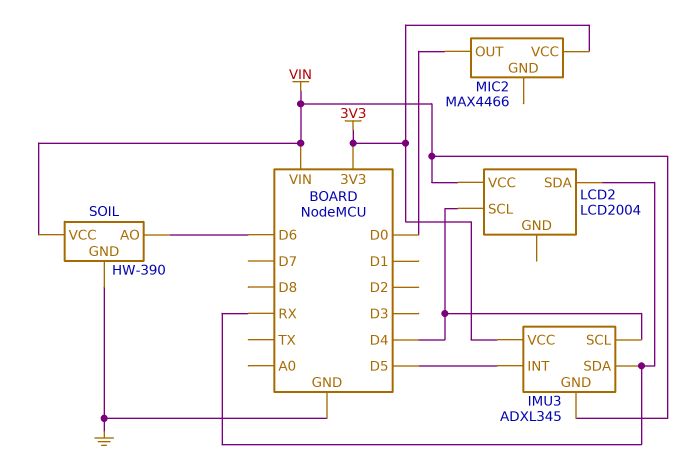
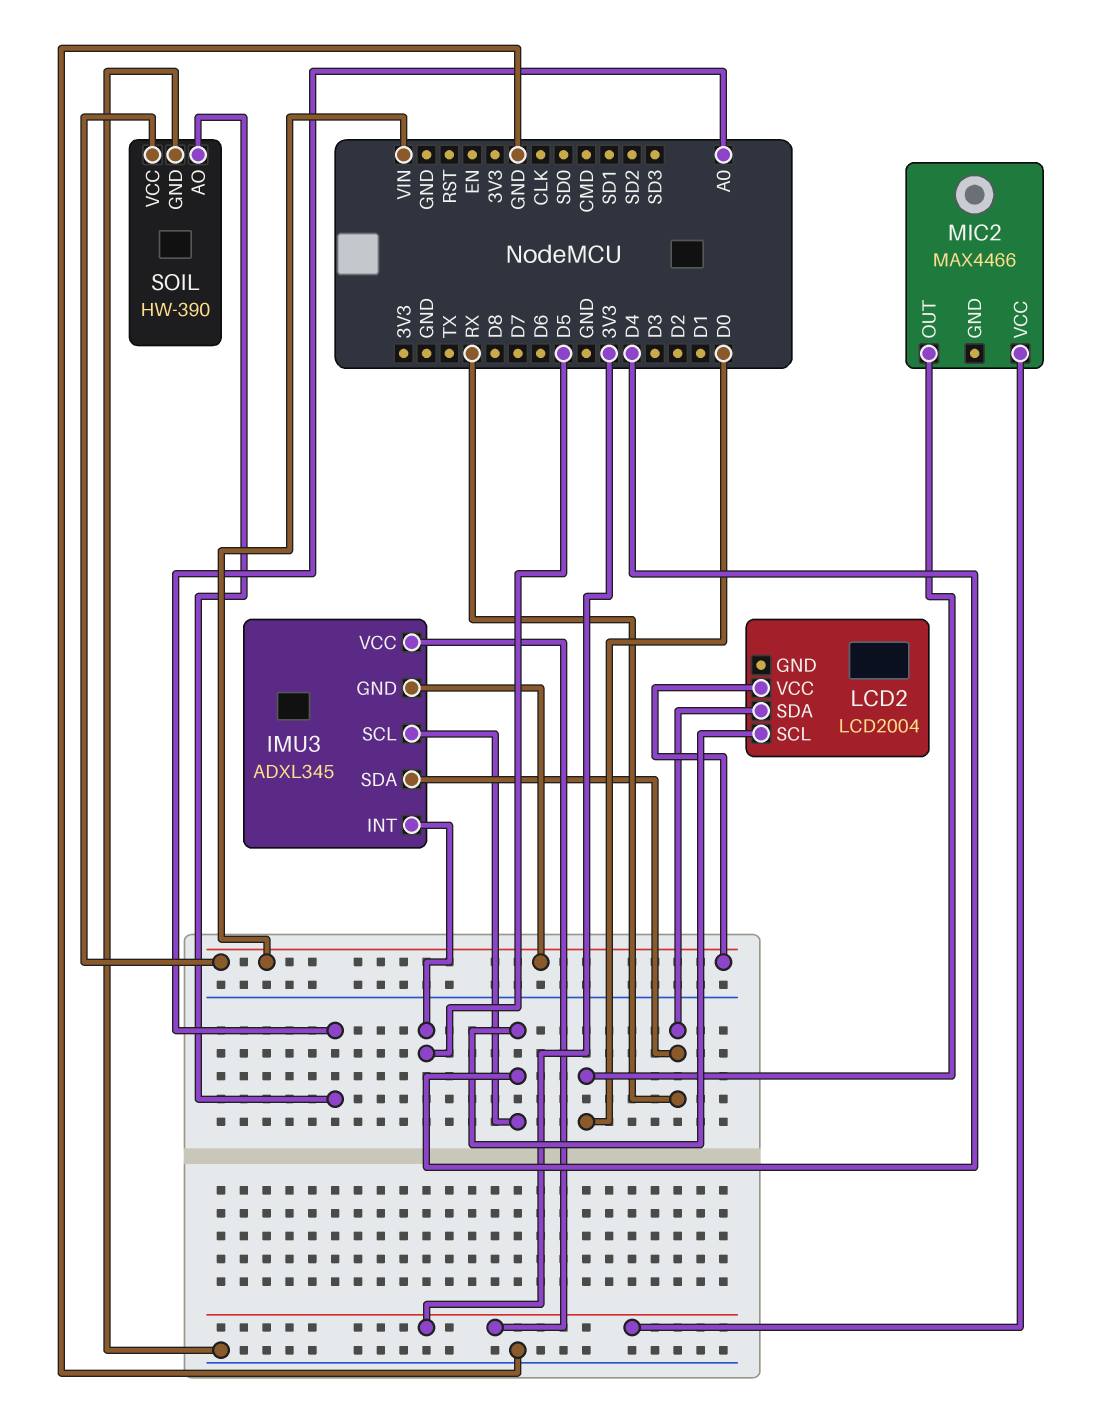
SOIL pin AO: D6 -> A0

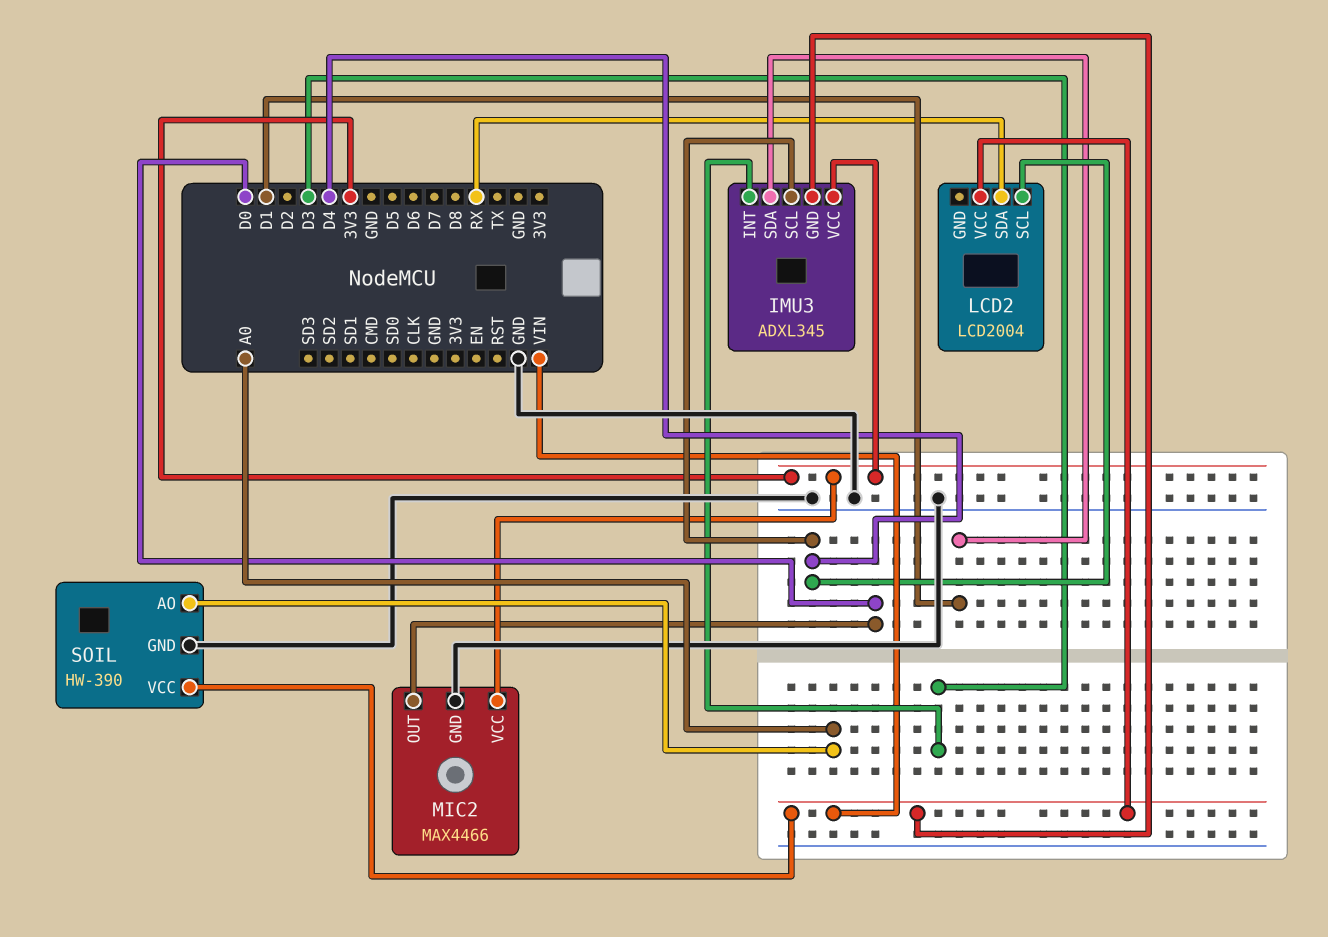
IMU3 pin INT: D5 -> D3
IMU3 pin SDA: RX -> D1
MIC2 pin GND: none -> GND

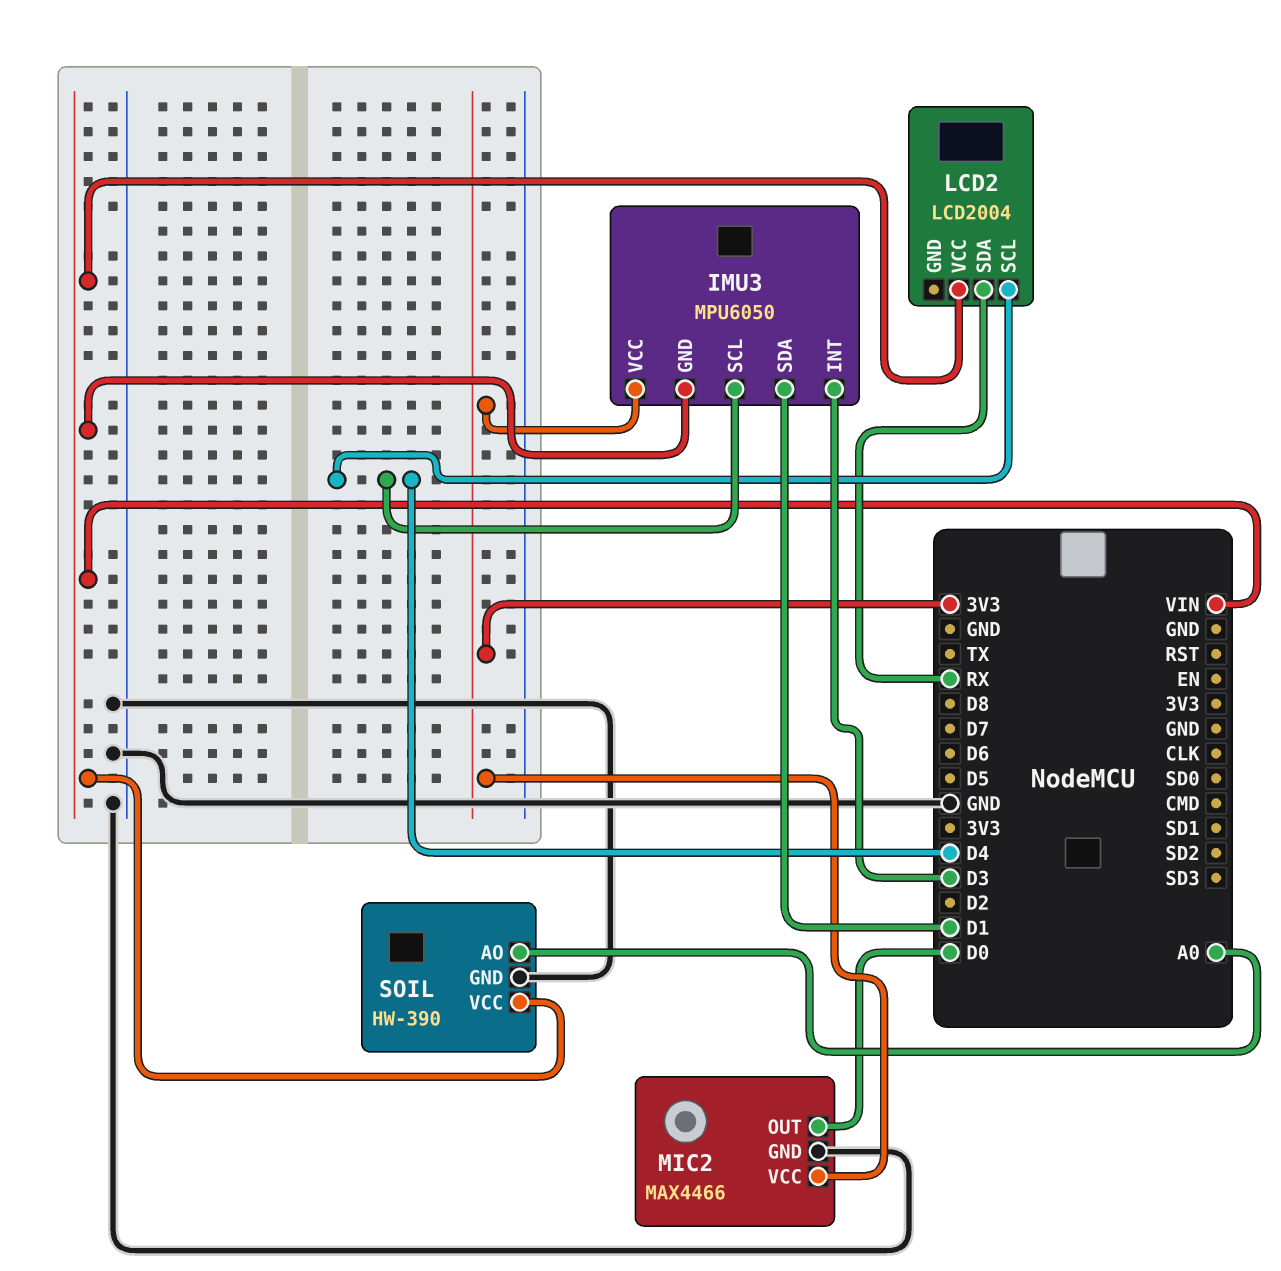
IMU3: ADXL345 -> MPU6050

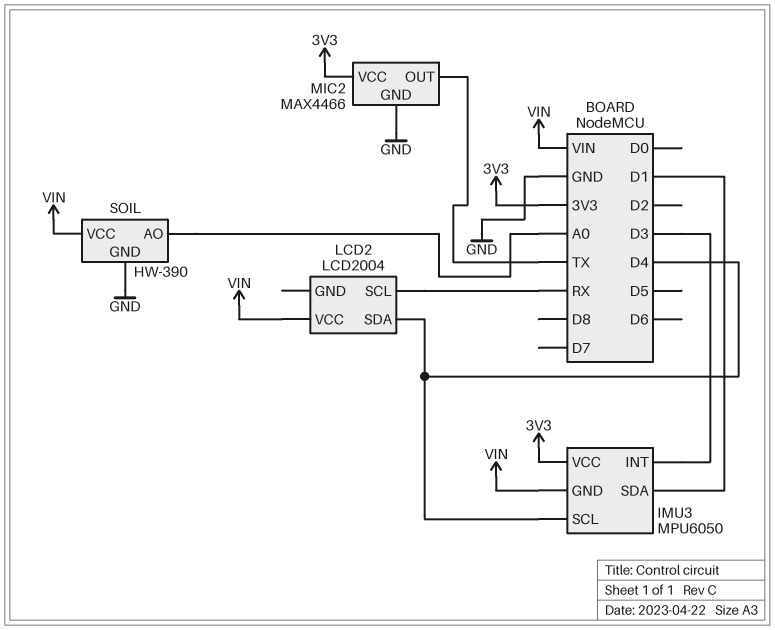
LCD2 pin SCL: D4 -> RX
LCD2 pin SDA: RX -> D4
MIC2 pin OUT: D0 -> TX

